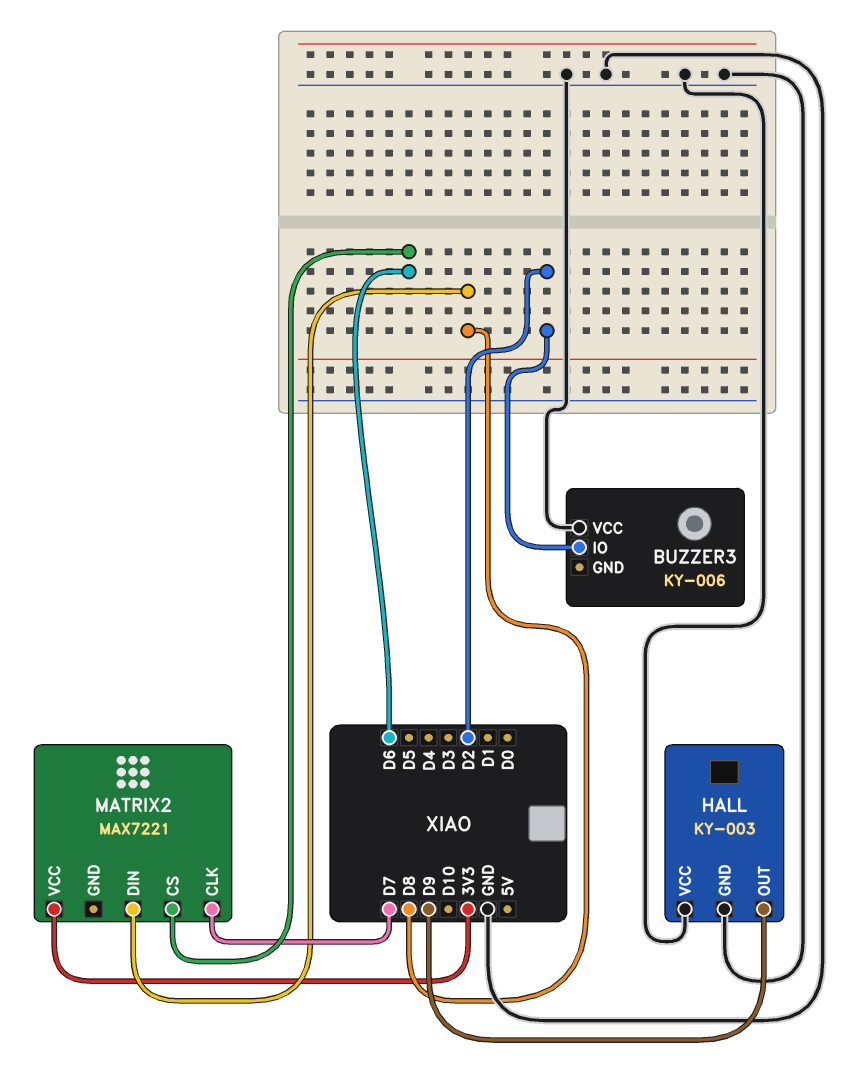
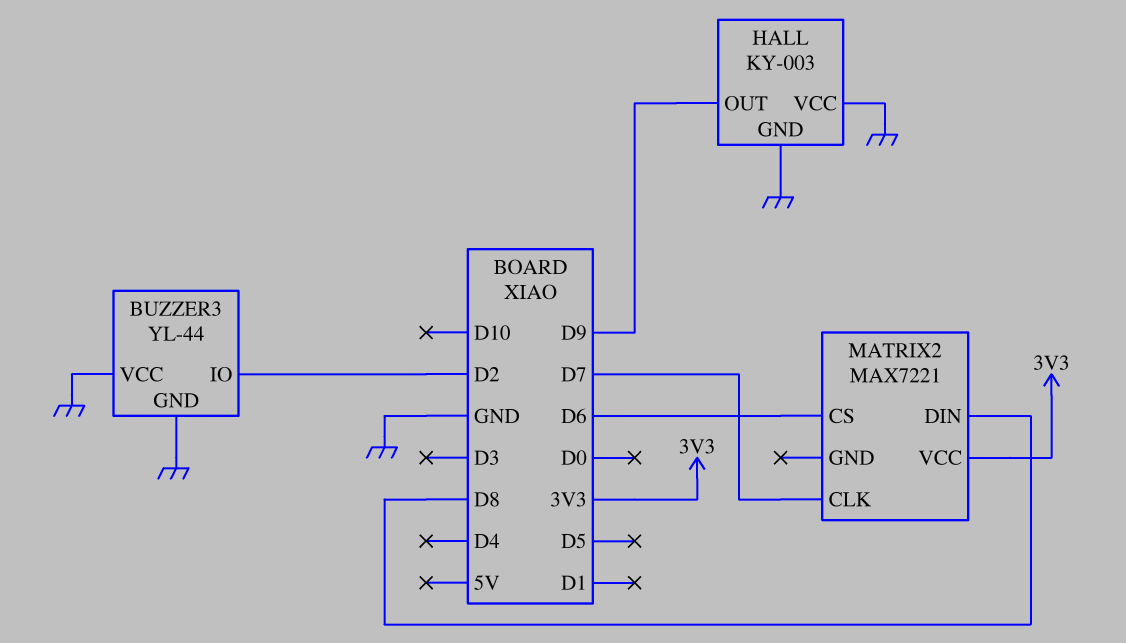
BUZZER3: KY-006 -> YL-44
BUZZER3 pin GND: none -> GND

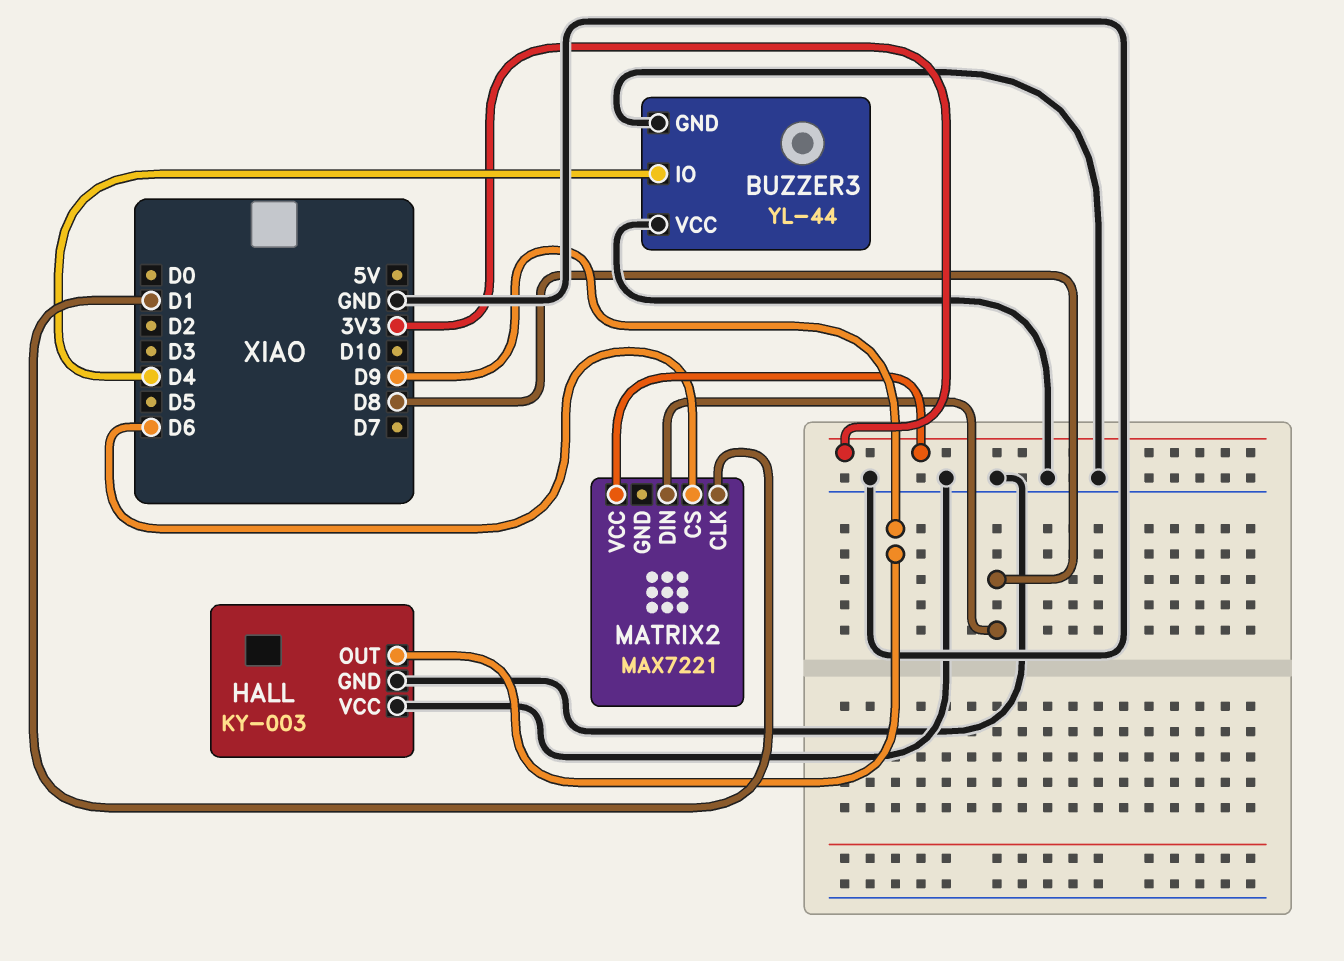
BUZZER3 pin IO: D2 -> D4
MATRIX2 pin CLK: D7 -> D1

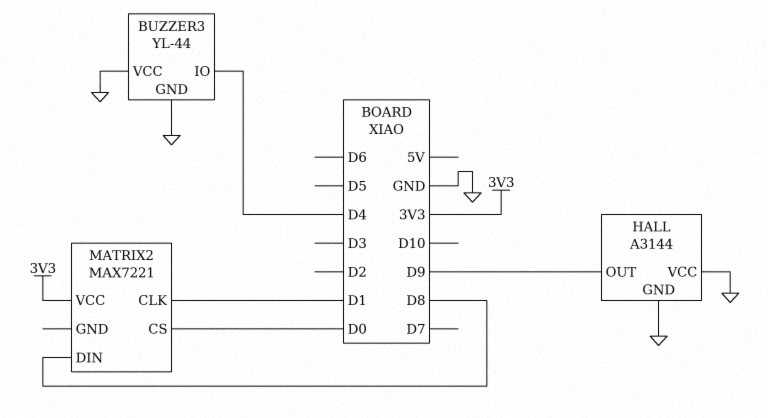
HALL: KY-003 -> A3144
MATRIX2 pin CS: D6 -> D0

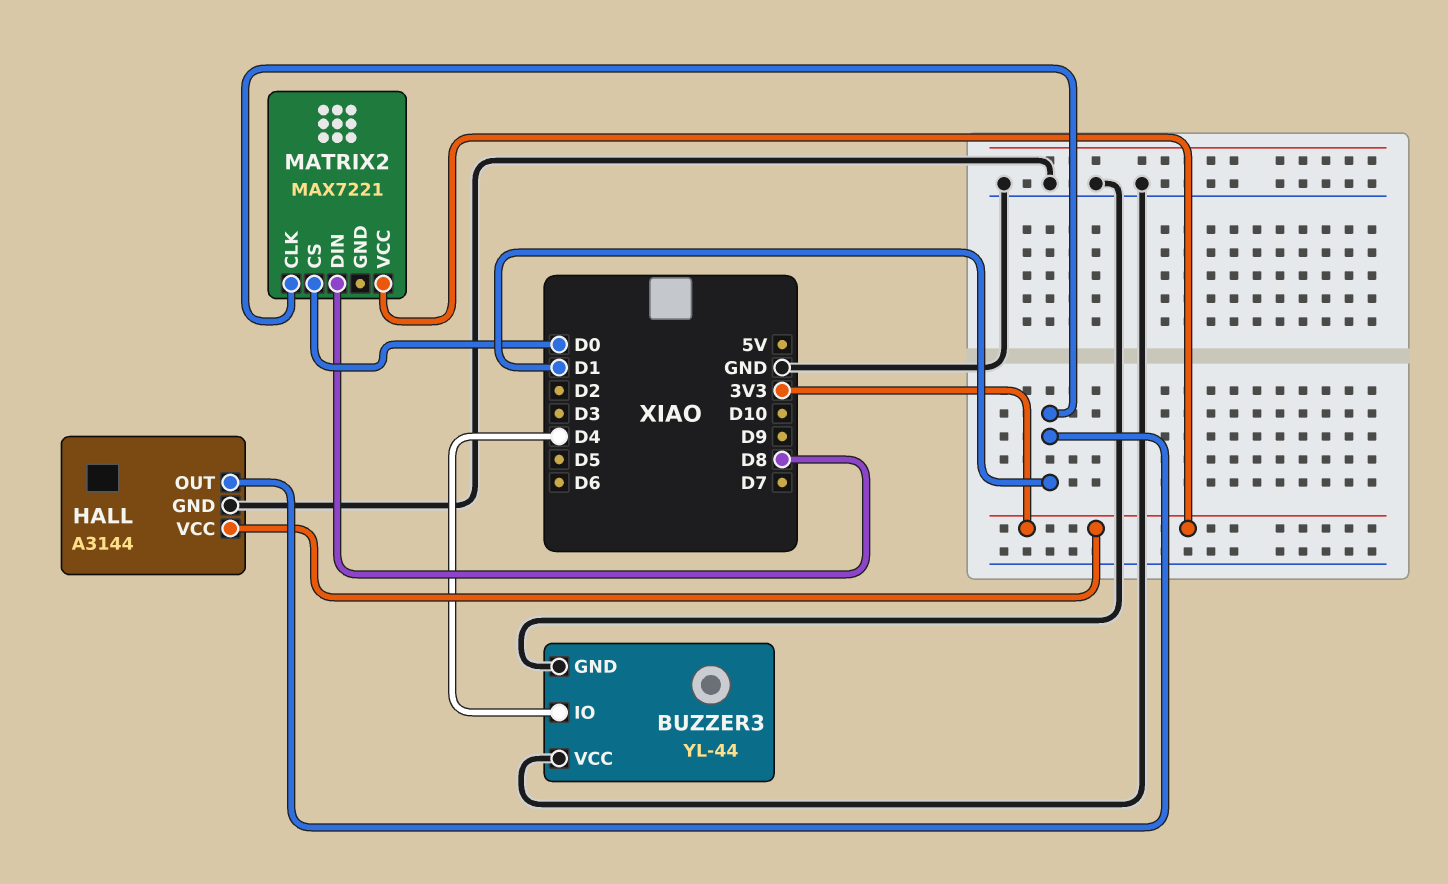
HALL pin OUT: D9 -> D1
HALL pin VCC: GND -> 3V3

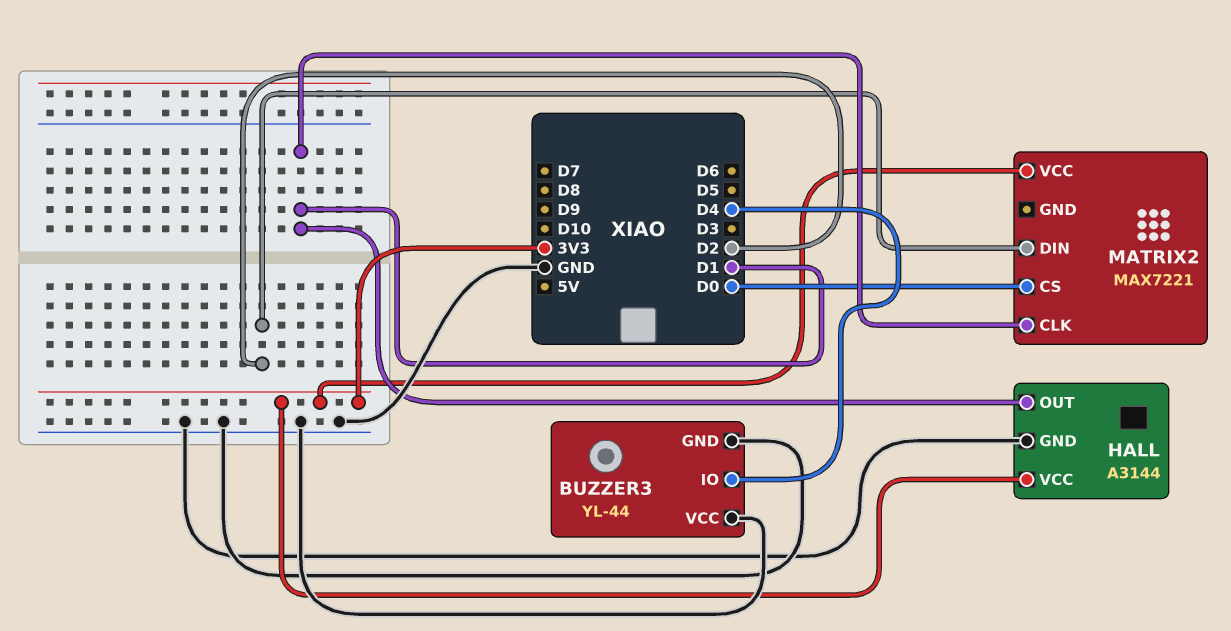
MATRIX2 pin DIN: D8 -> D2

